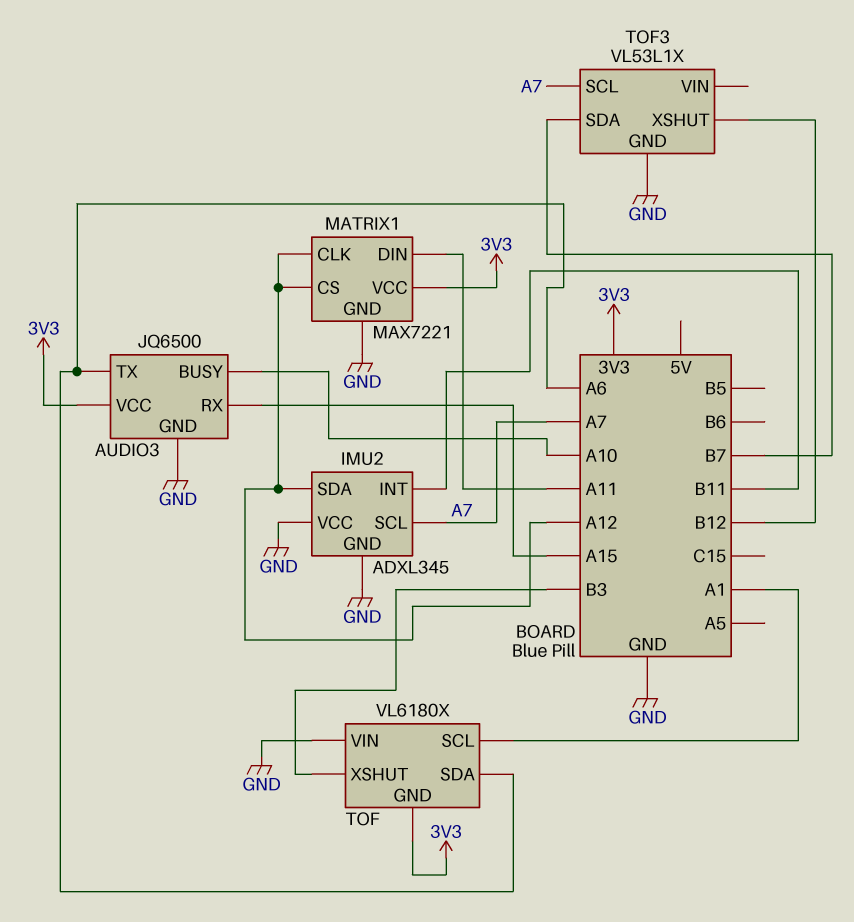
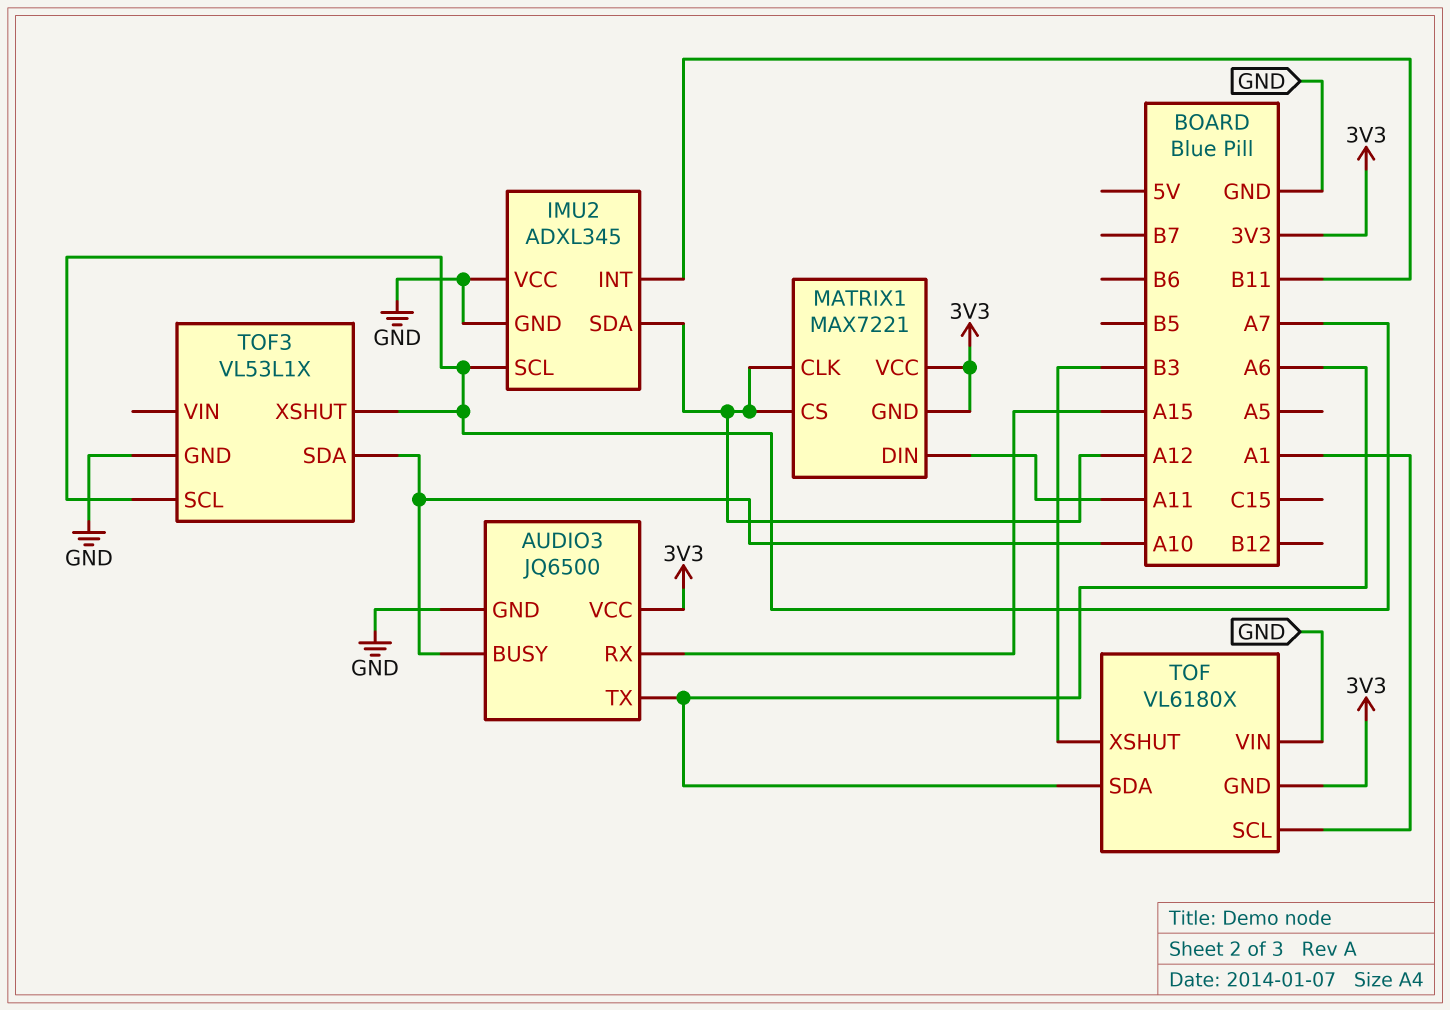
MATRIX1 pin GND: GND -> 3V3
TOF3 pin SDA: B7 -> A10
TOF3 pin XSHUT: B12 -> A7

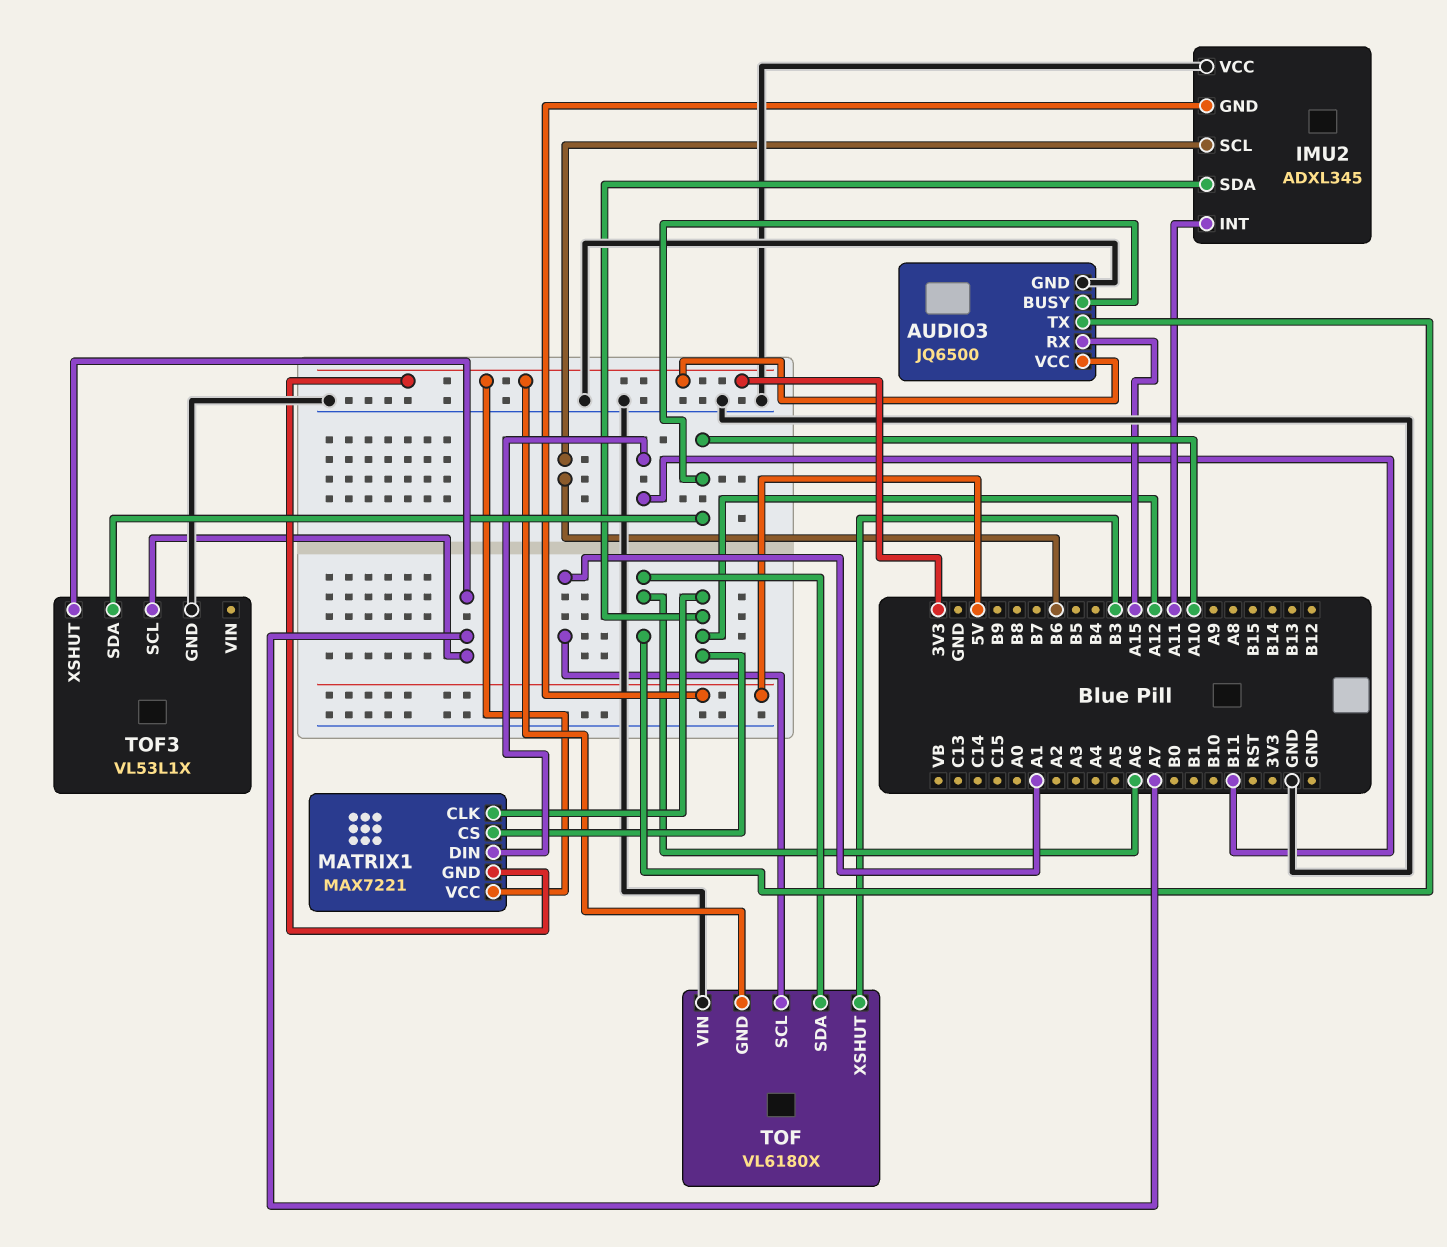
IMU2 pin GND: GND -> 5V
IMU2 pin INT: B11 -> A11
IMU2 pin SCL: A7 -> B6
MATRIX1 pin DIN: A11 -> B11

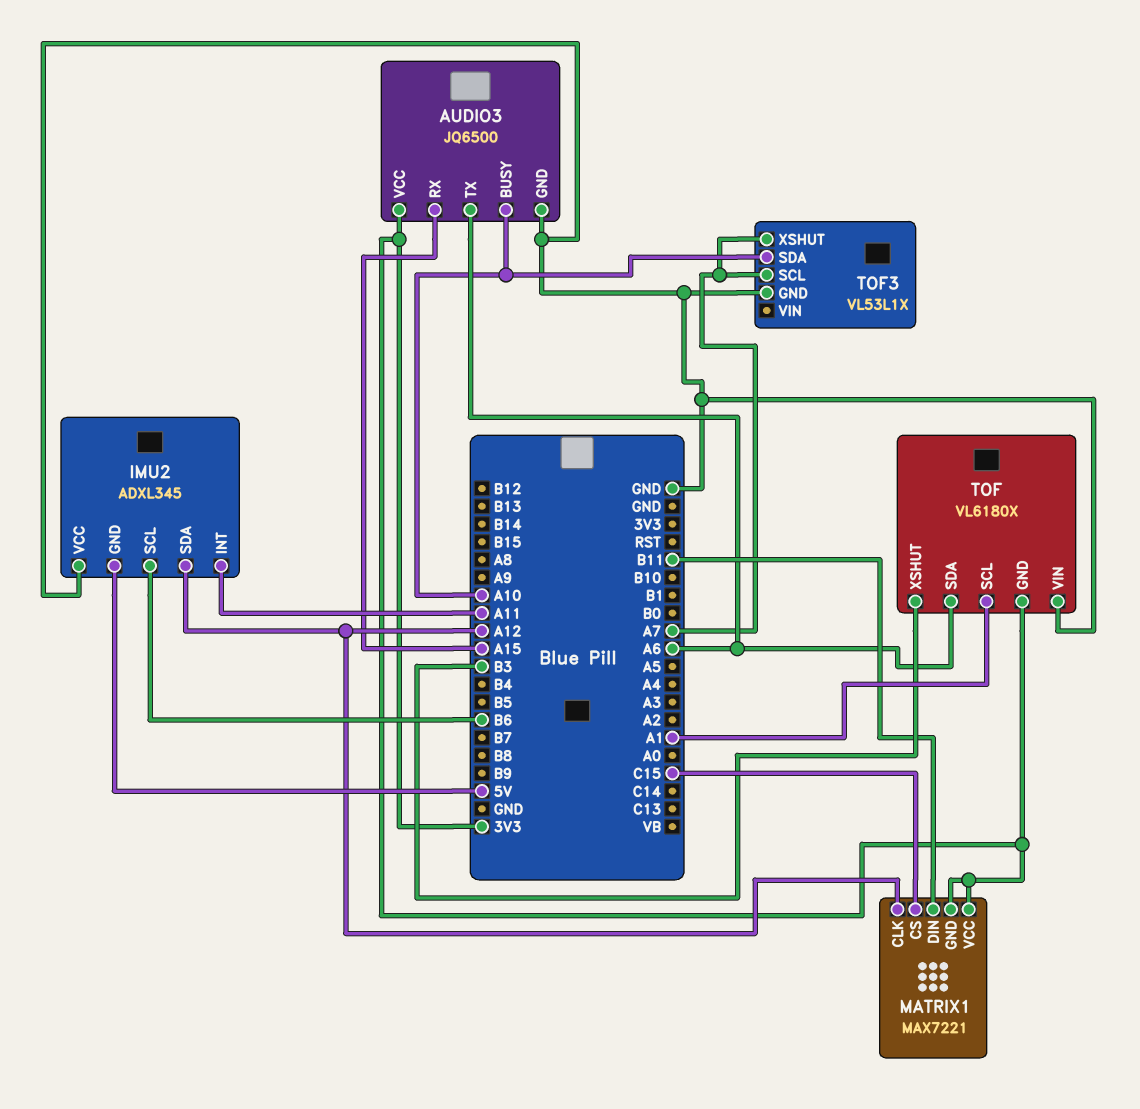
MATRIX1 pin CS: A12 -> C15

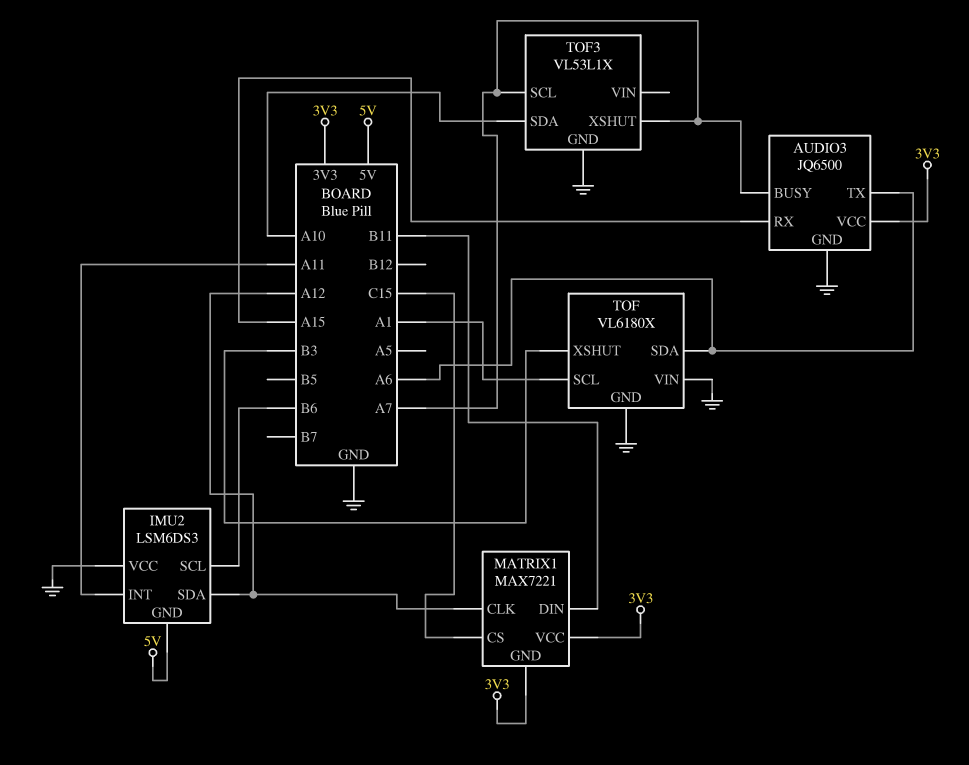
AUDIO3 pin BUSY: A10 -> A7
IMU2: ADXL345 -> LSM6DS3
TOF pin GND: 3V3 -> GND

